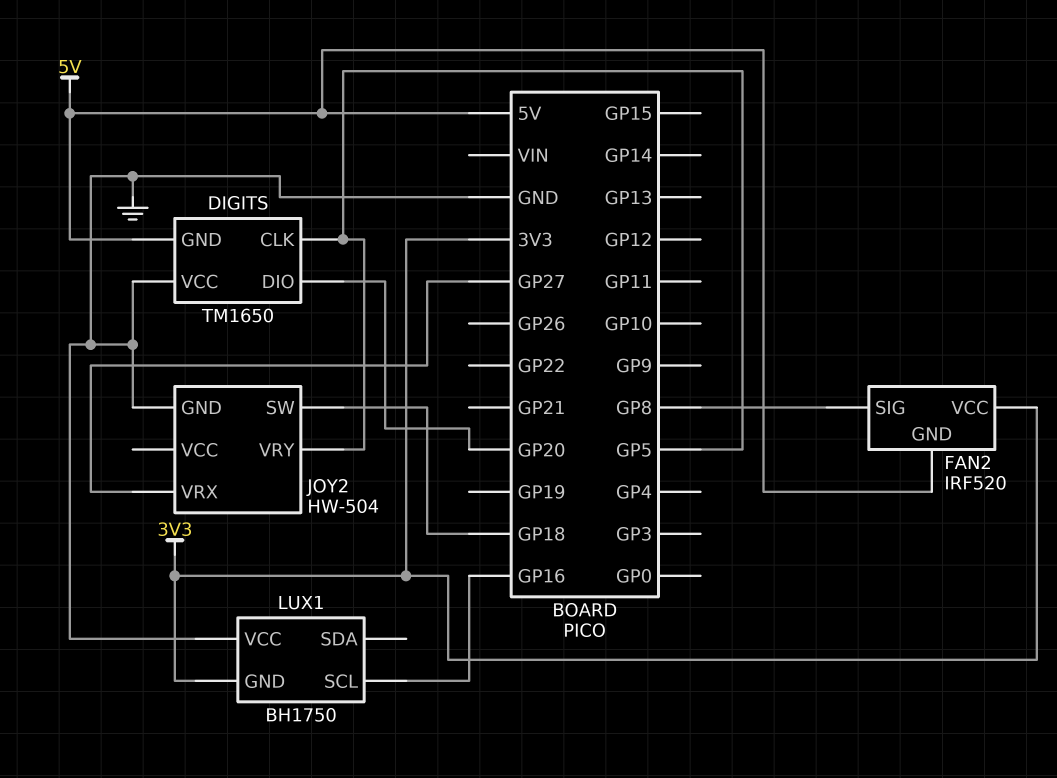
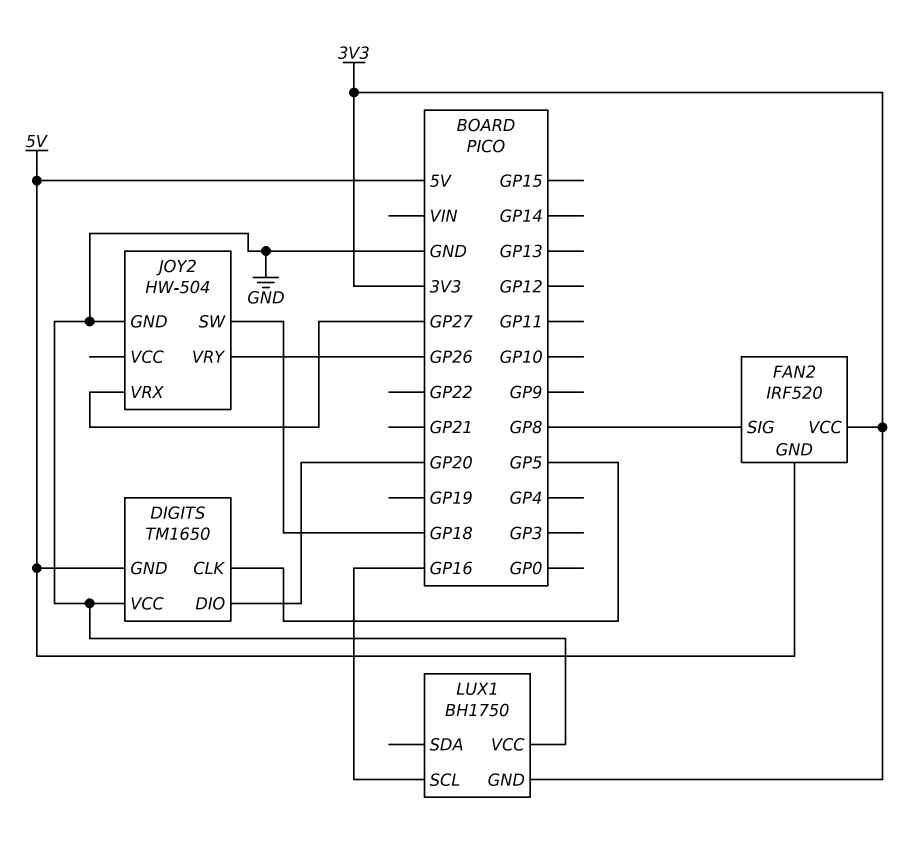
JOY2 pin VRY: GP5 -> GP26

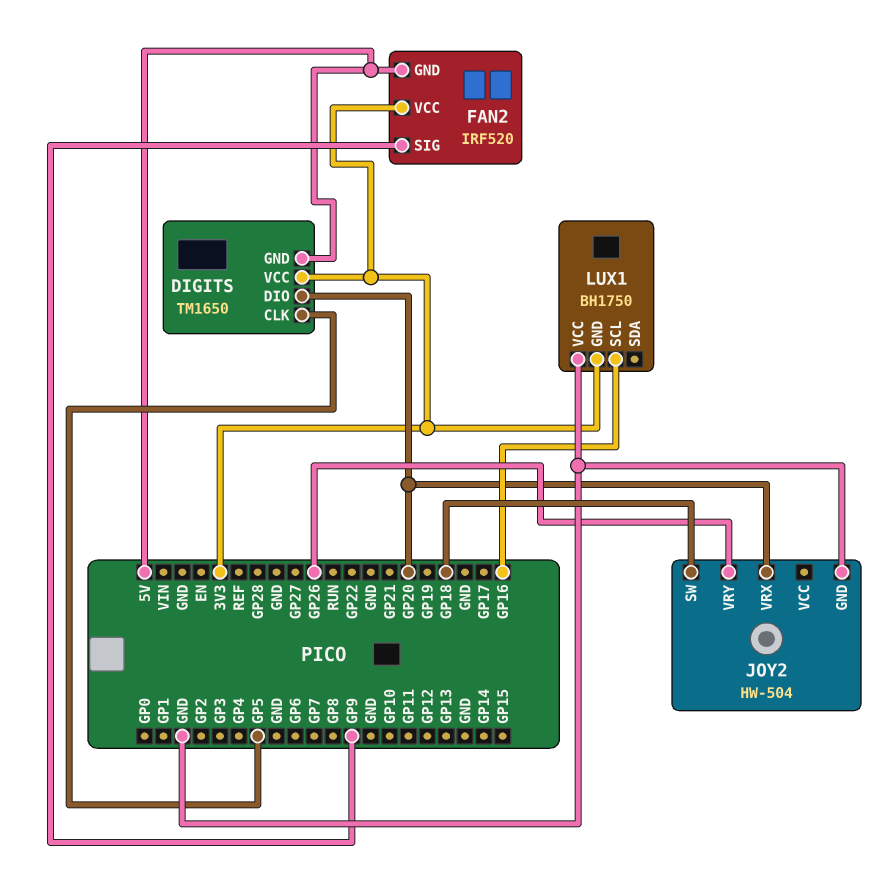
DIGITS pin VCC: GND -> 3V3
FAN2 pin SIG: GP8 -> GP9
JOY2 pin VRX: GP27 -> GP20

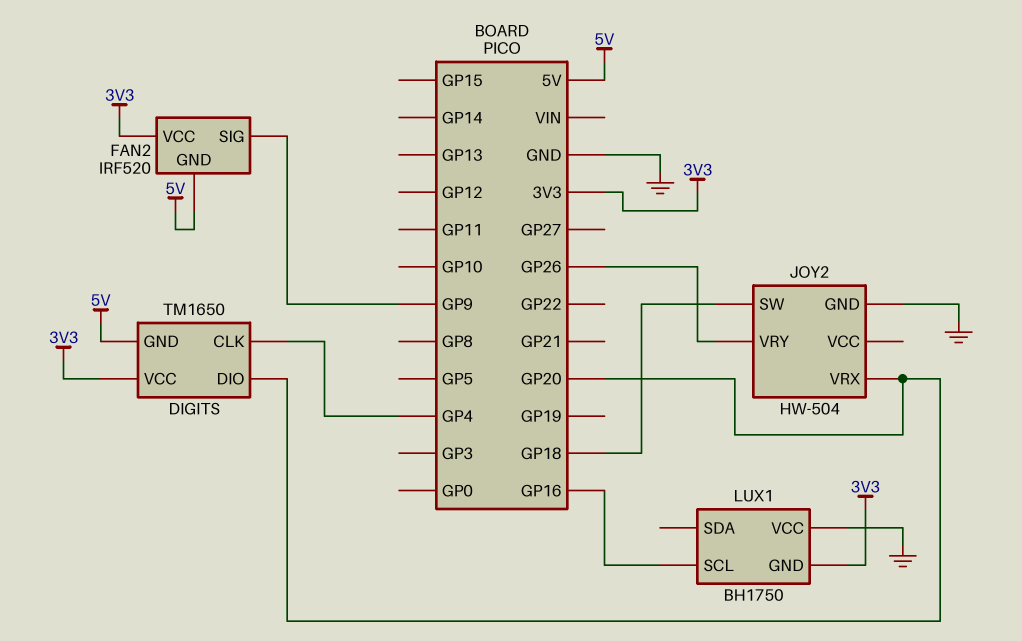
DIGITS pin CLK: GP5 -> GP4

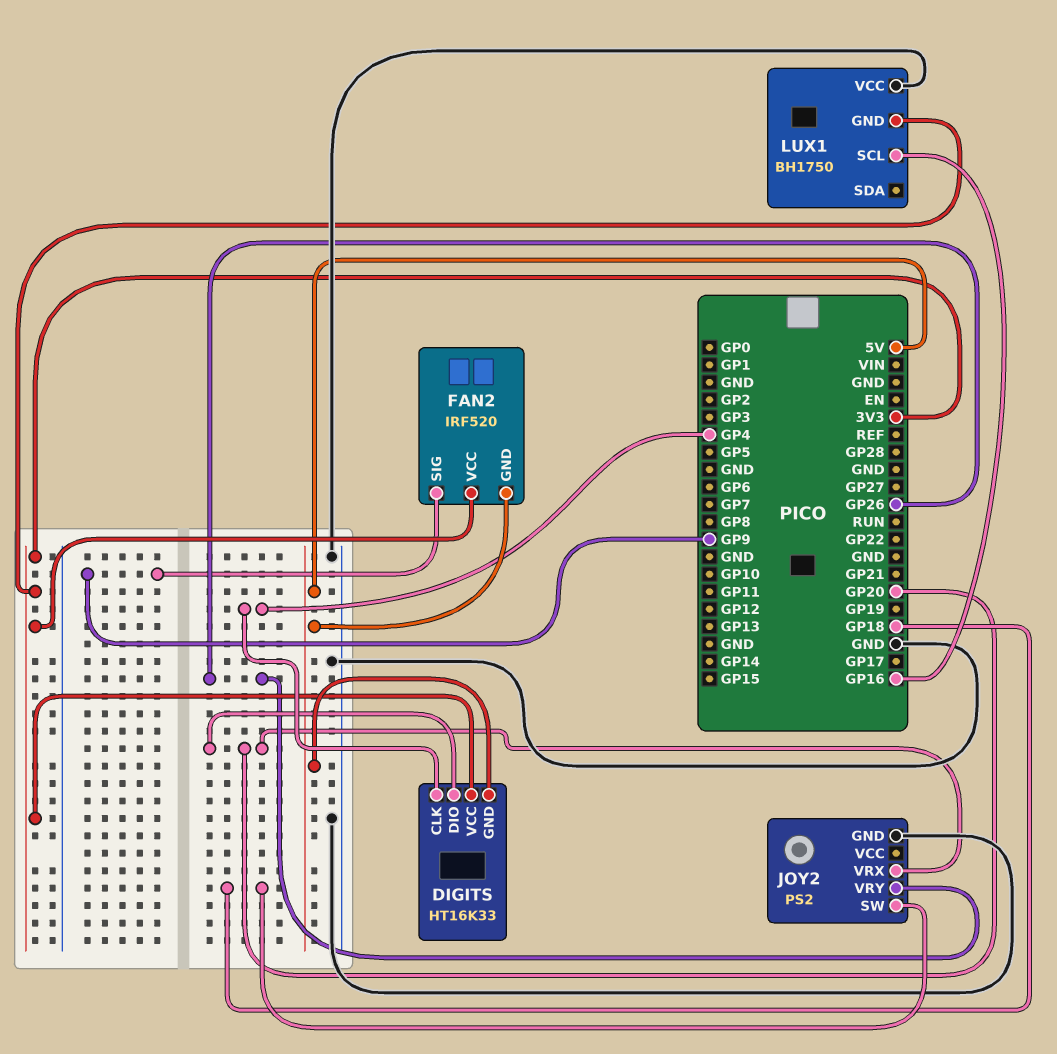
DIGITS: TM1650 -> HT16K33
JOY2: HW-504 -> PS2

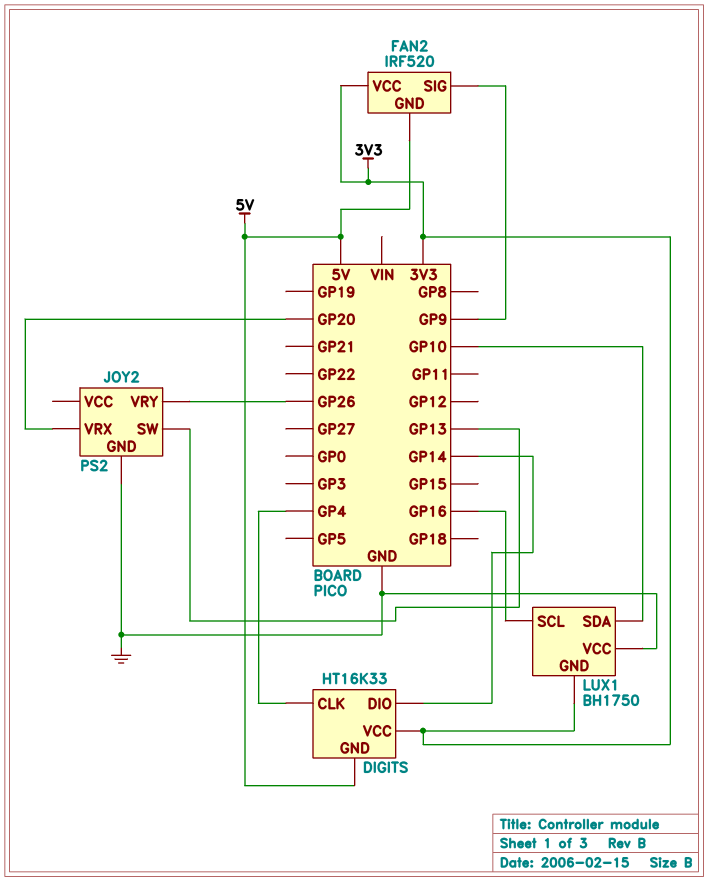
DIGITS pin DIO: GP20 -> GP14
JOY2 pin SW: GP18 -> GP13
LUX1 pin SDA: none -> GP10

